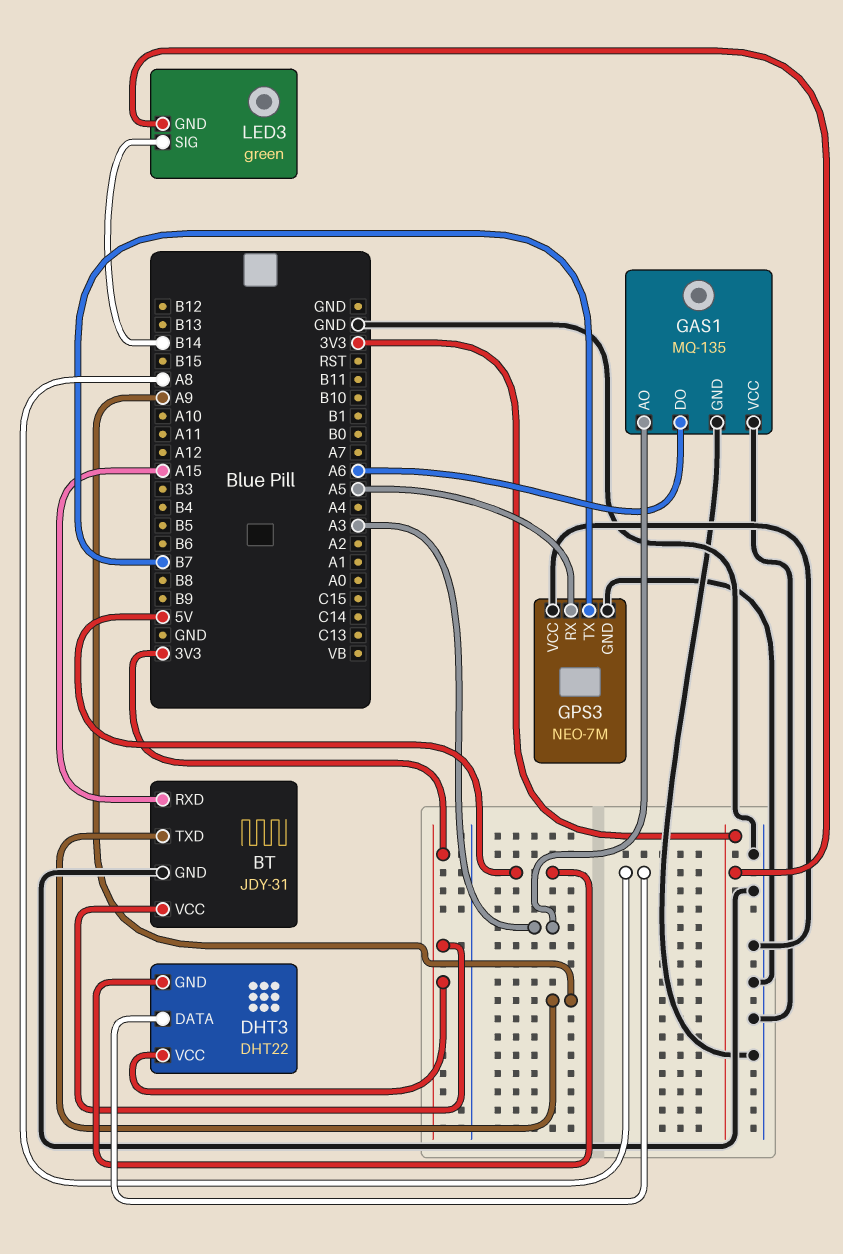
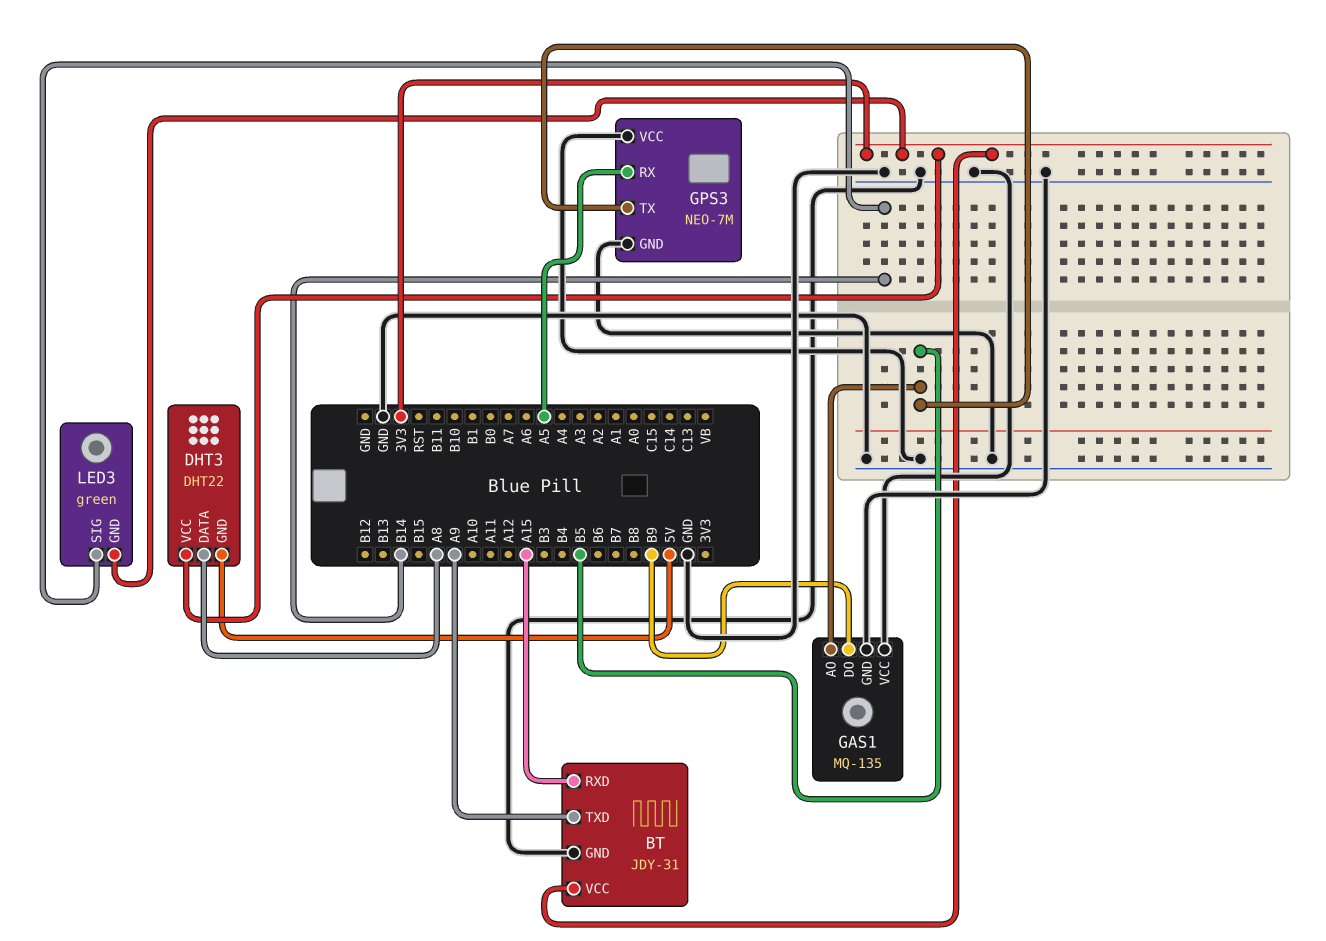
GAS1 pin AO: A3 -> B5
GAS1 pin DO: A6 -> B9
GPS3 pin TX: B7 -> B5

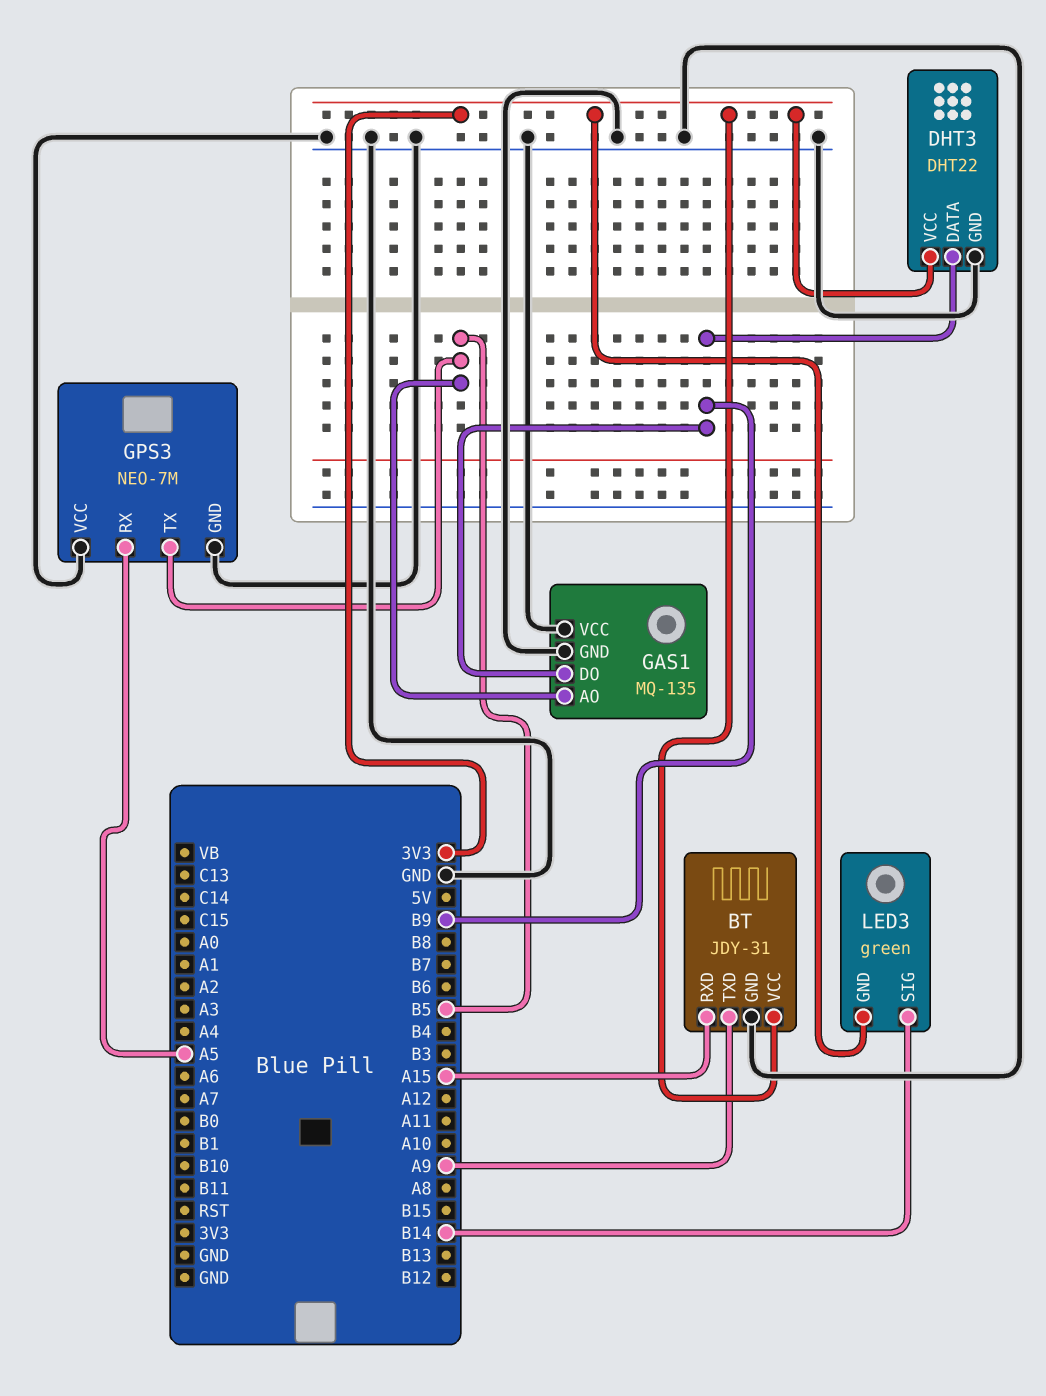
DHT3 pin DATA: A8 -> B9
DHT3 pin GND: 5V -> GND

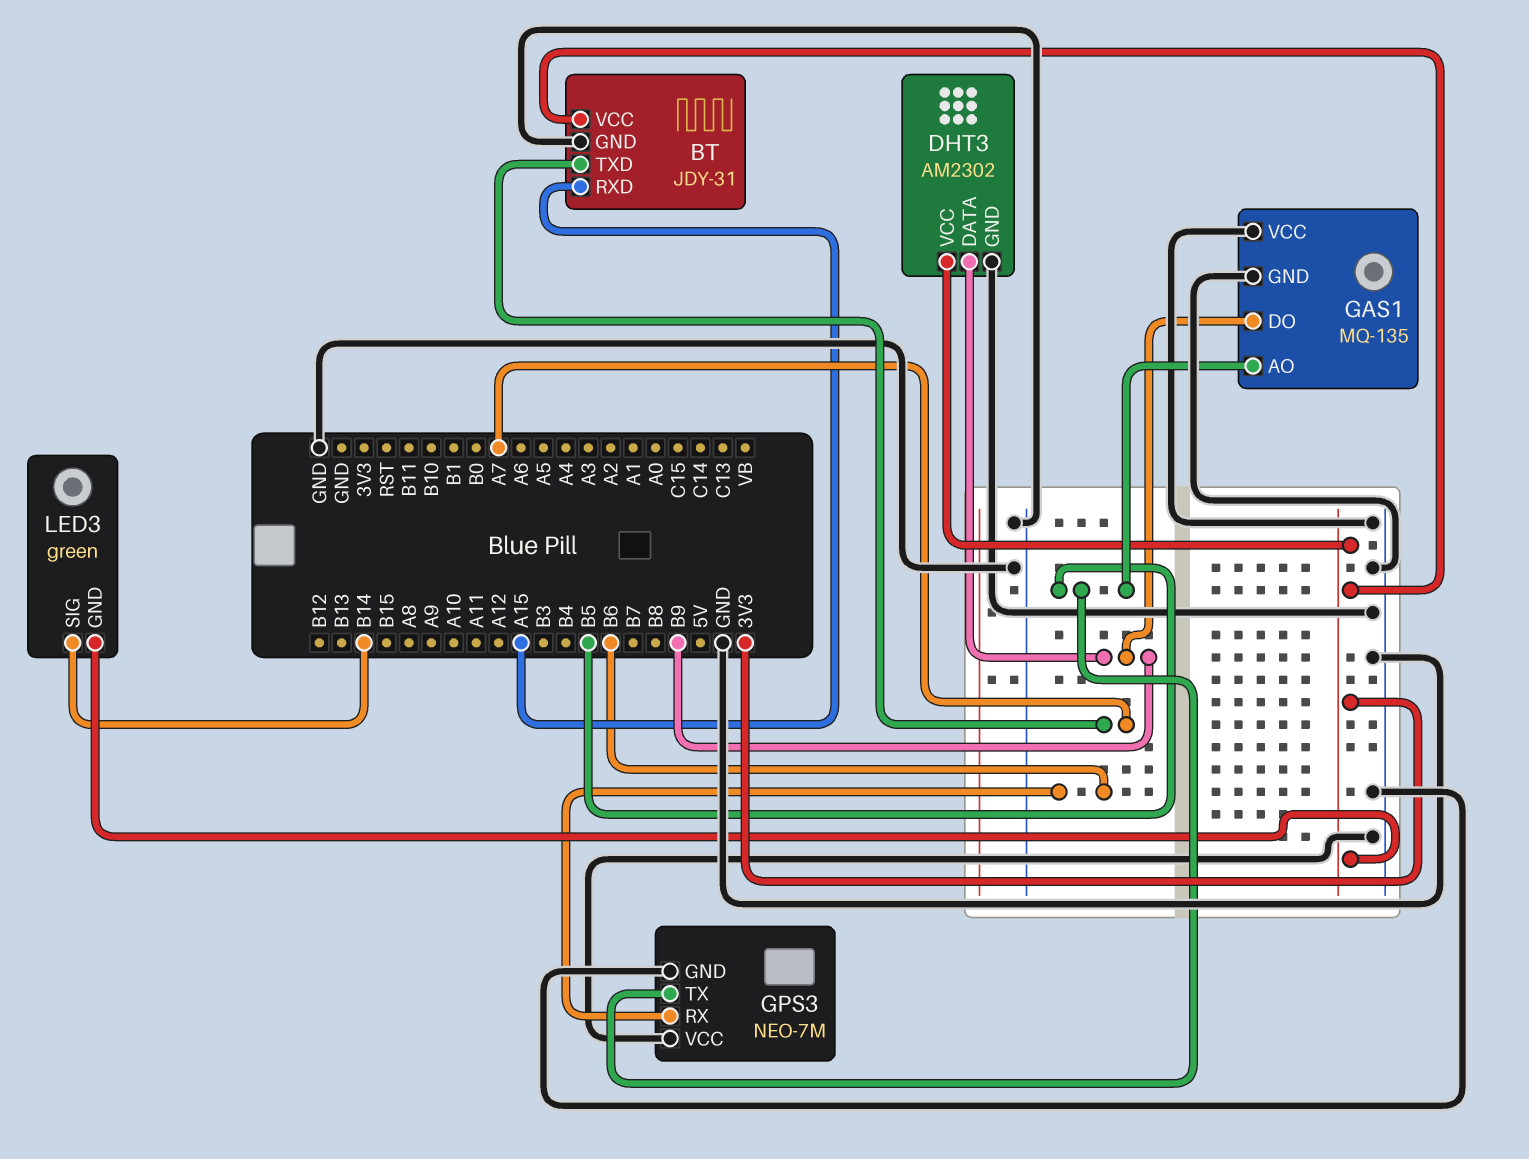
BT pin TXD: A9 -> A7
DHT3: DHT22 -> AM2302
GPS3 pin RX: A5 -> B6

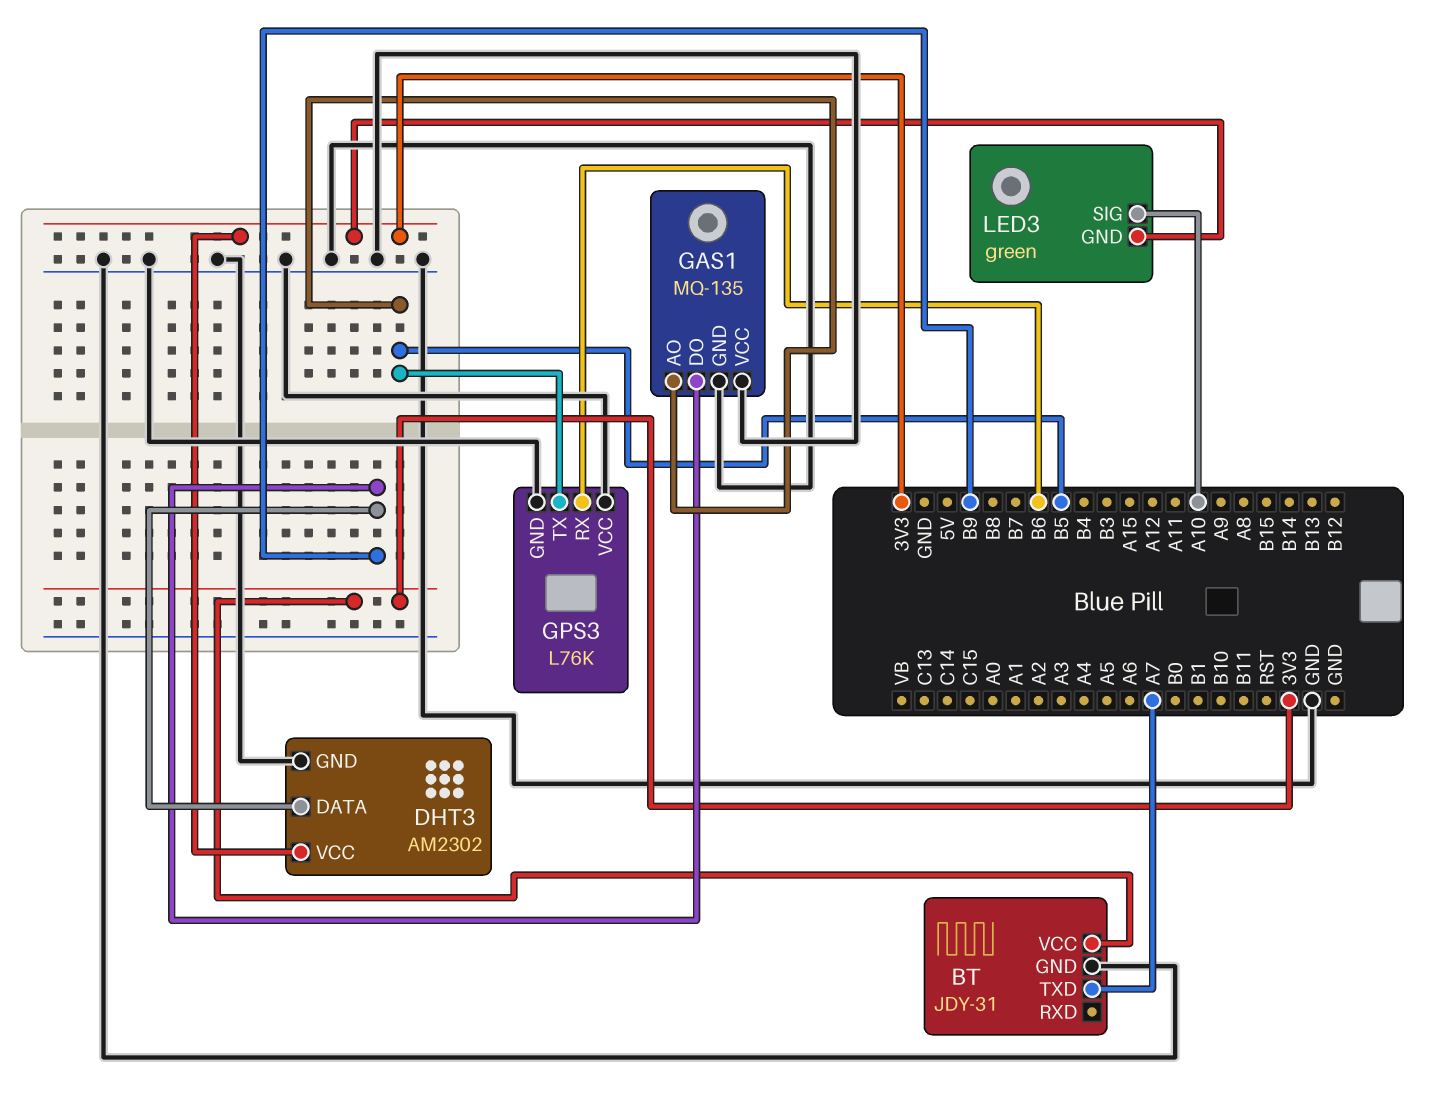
BT pin RXD: A15 -> none
GPS3: NEO-7M -> L76K
LED3 pin SIG: B14 -> A10

